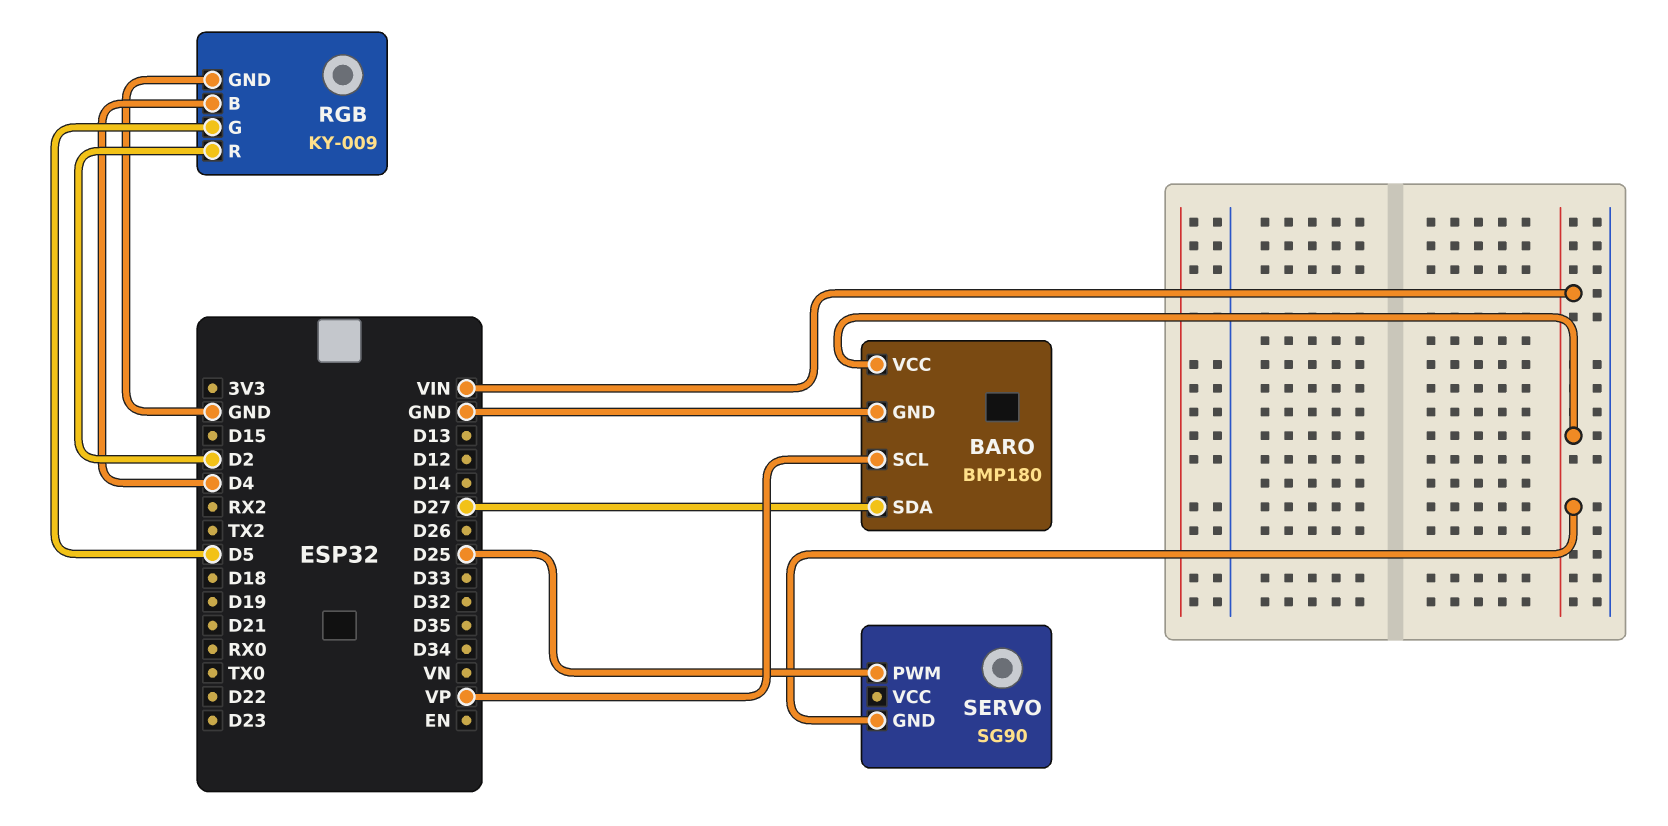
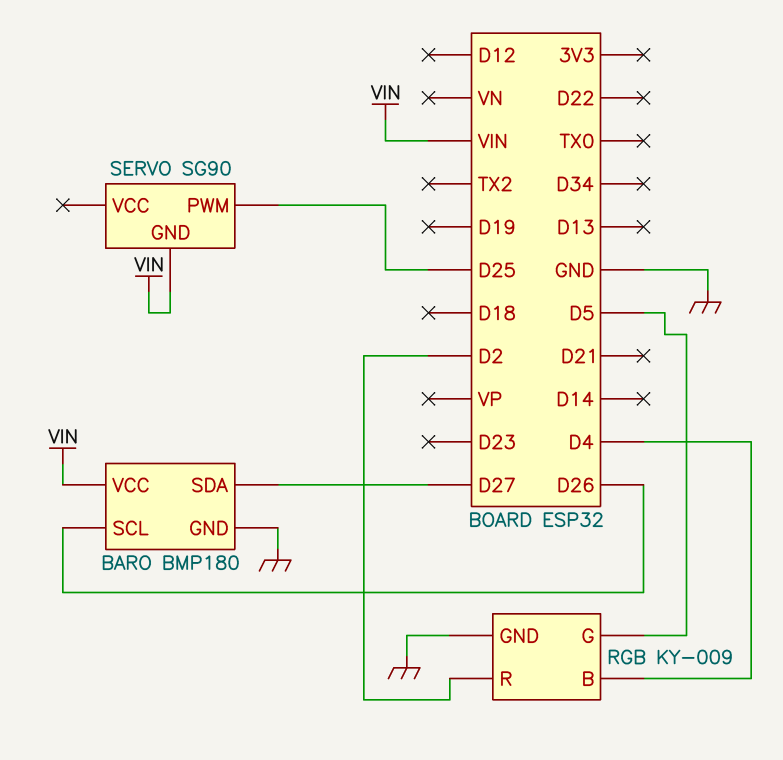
BARO pin SCL: VP -> D26

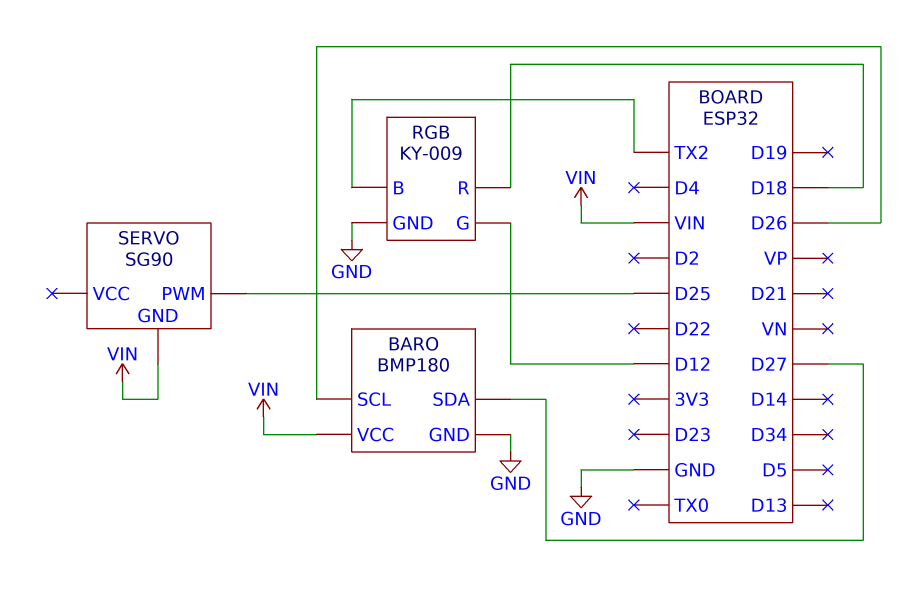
RGB pin B: D4 -> TX2
RGB pin G: D5 -> D12
RGB pin R: D2 -> D18

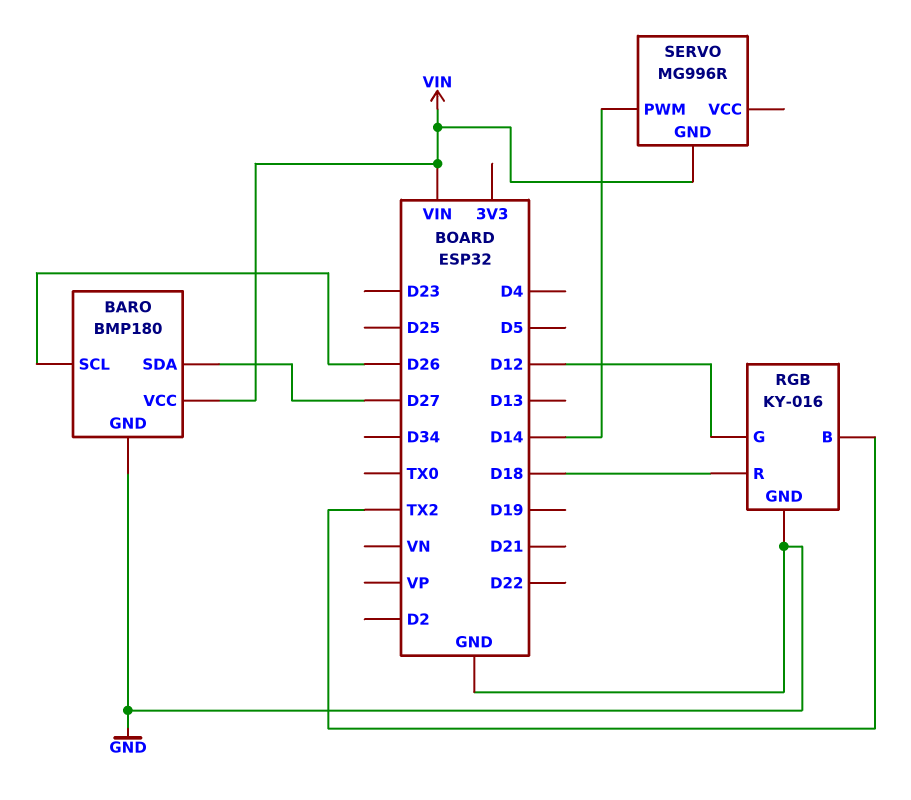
RGB: KY-009 -> KY-016
SERVO: SG90 -> MG996R
SERVO pin PWM: D25 -> D14

